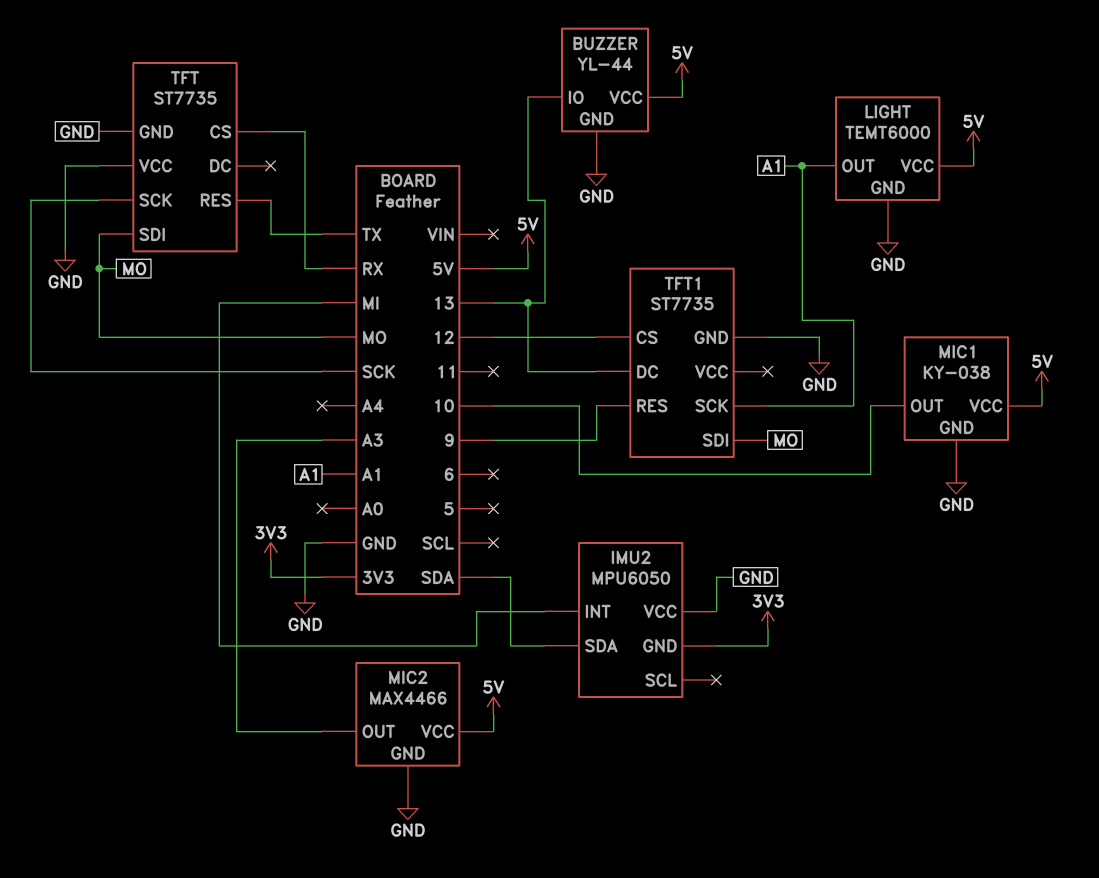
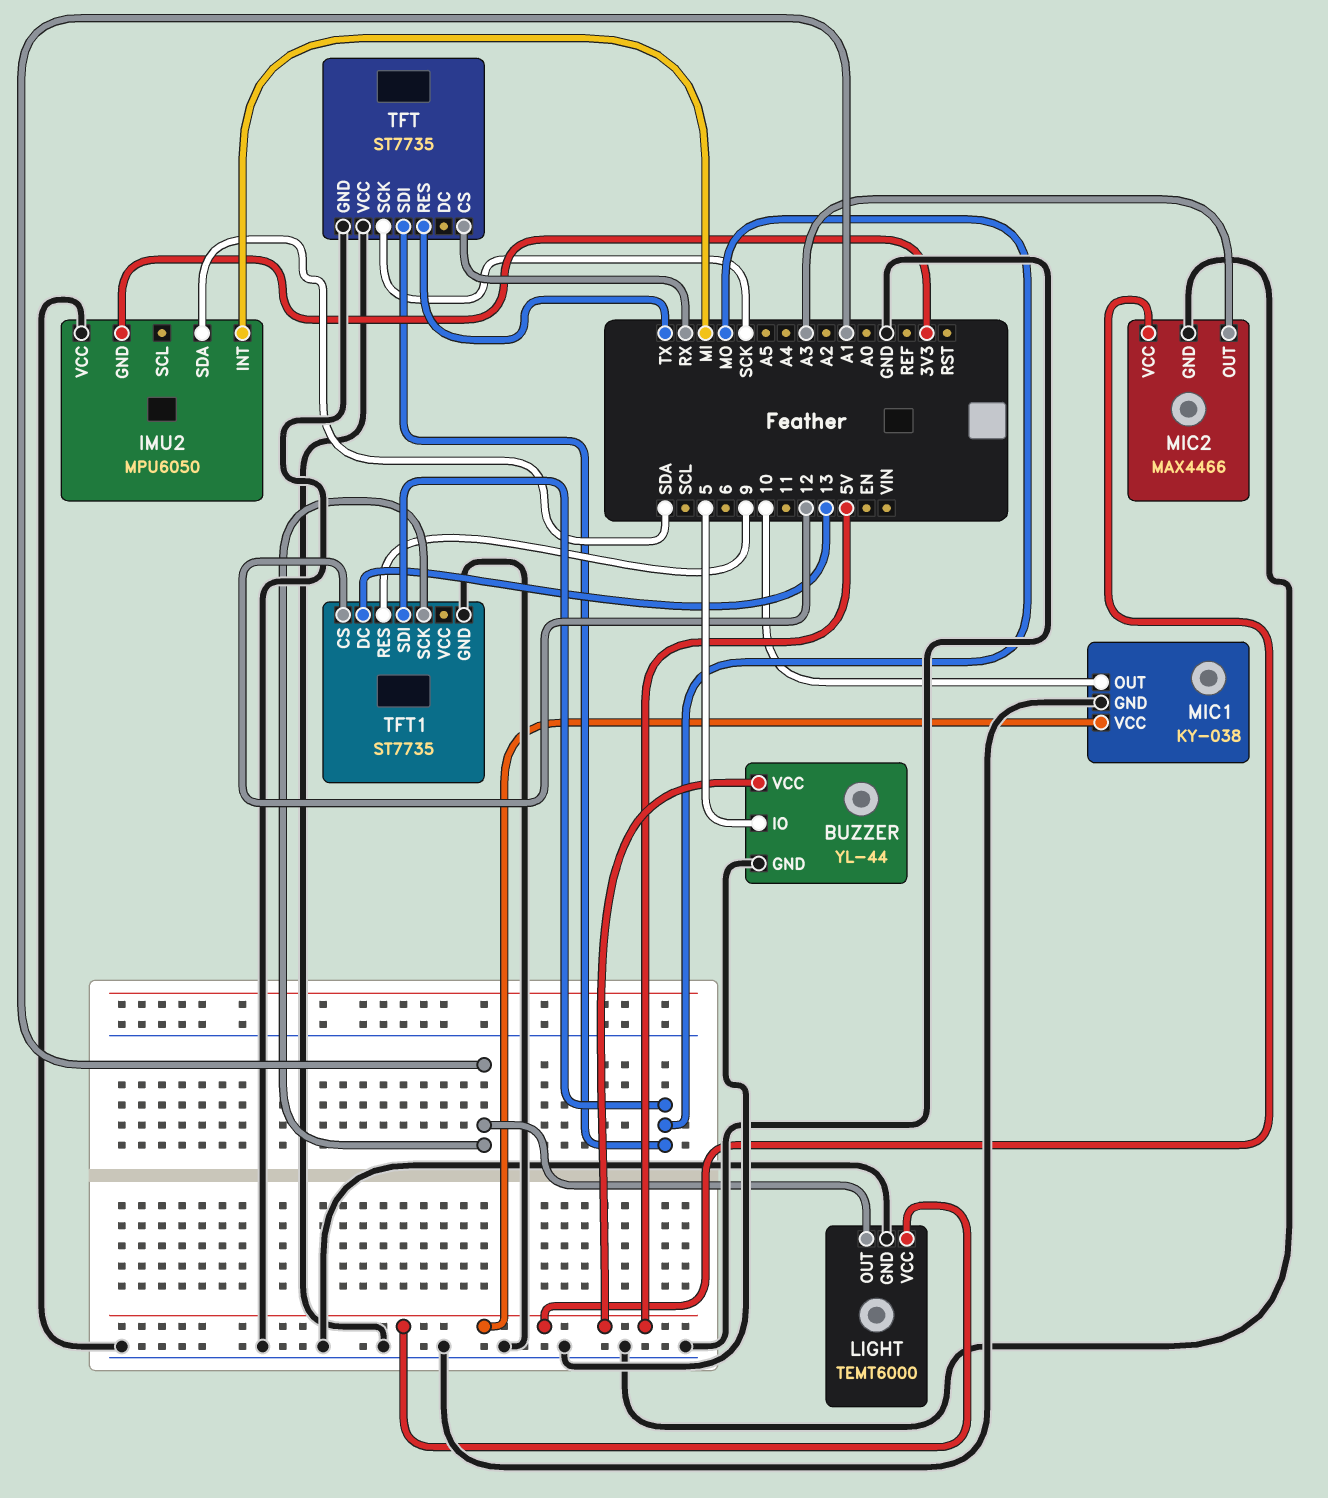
BUZZER pin IO: 13 -> 5

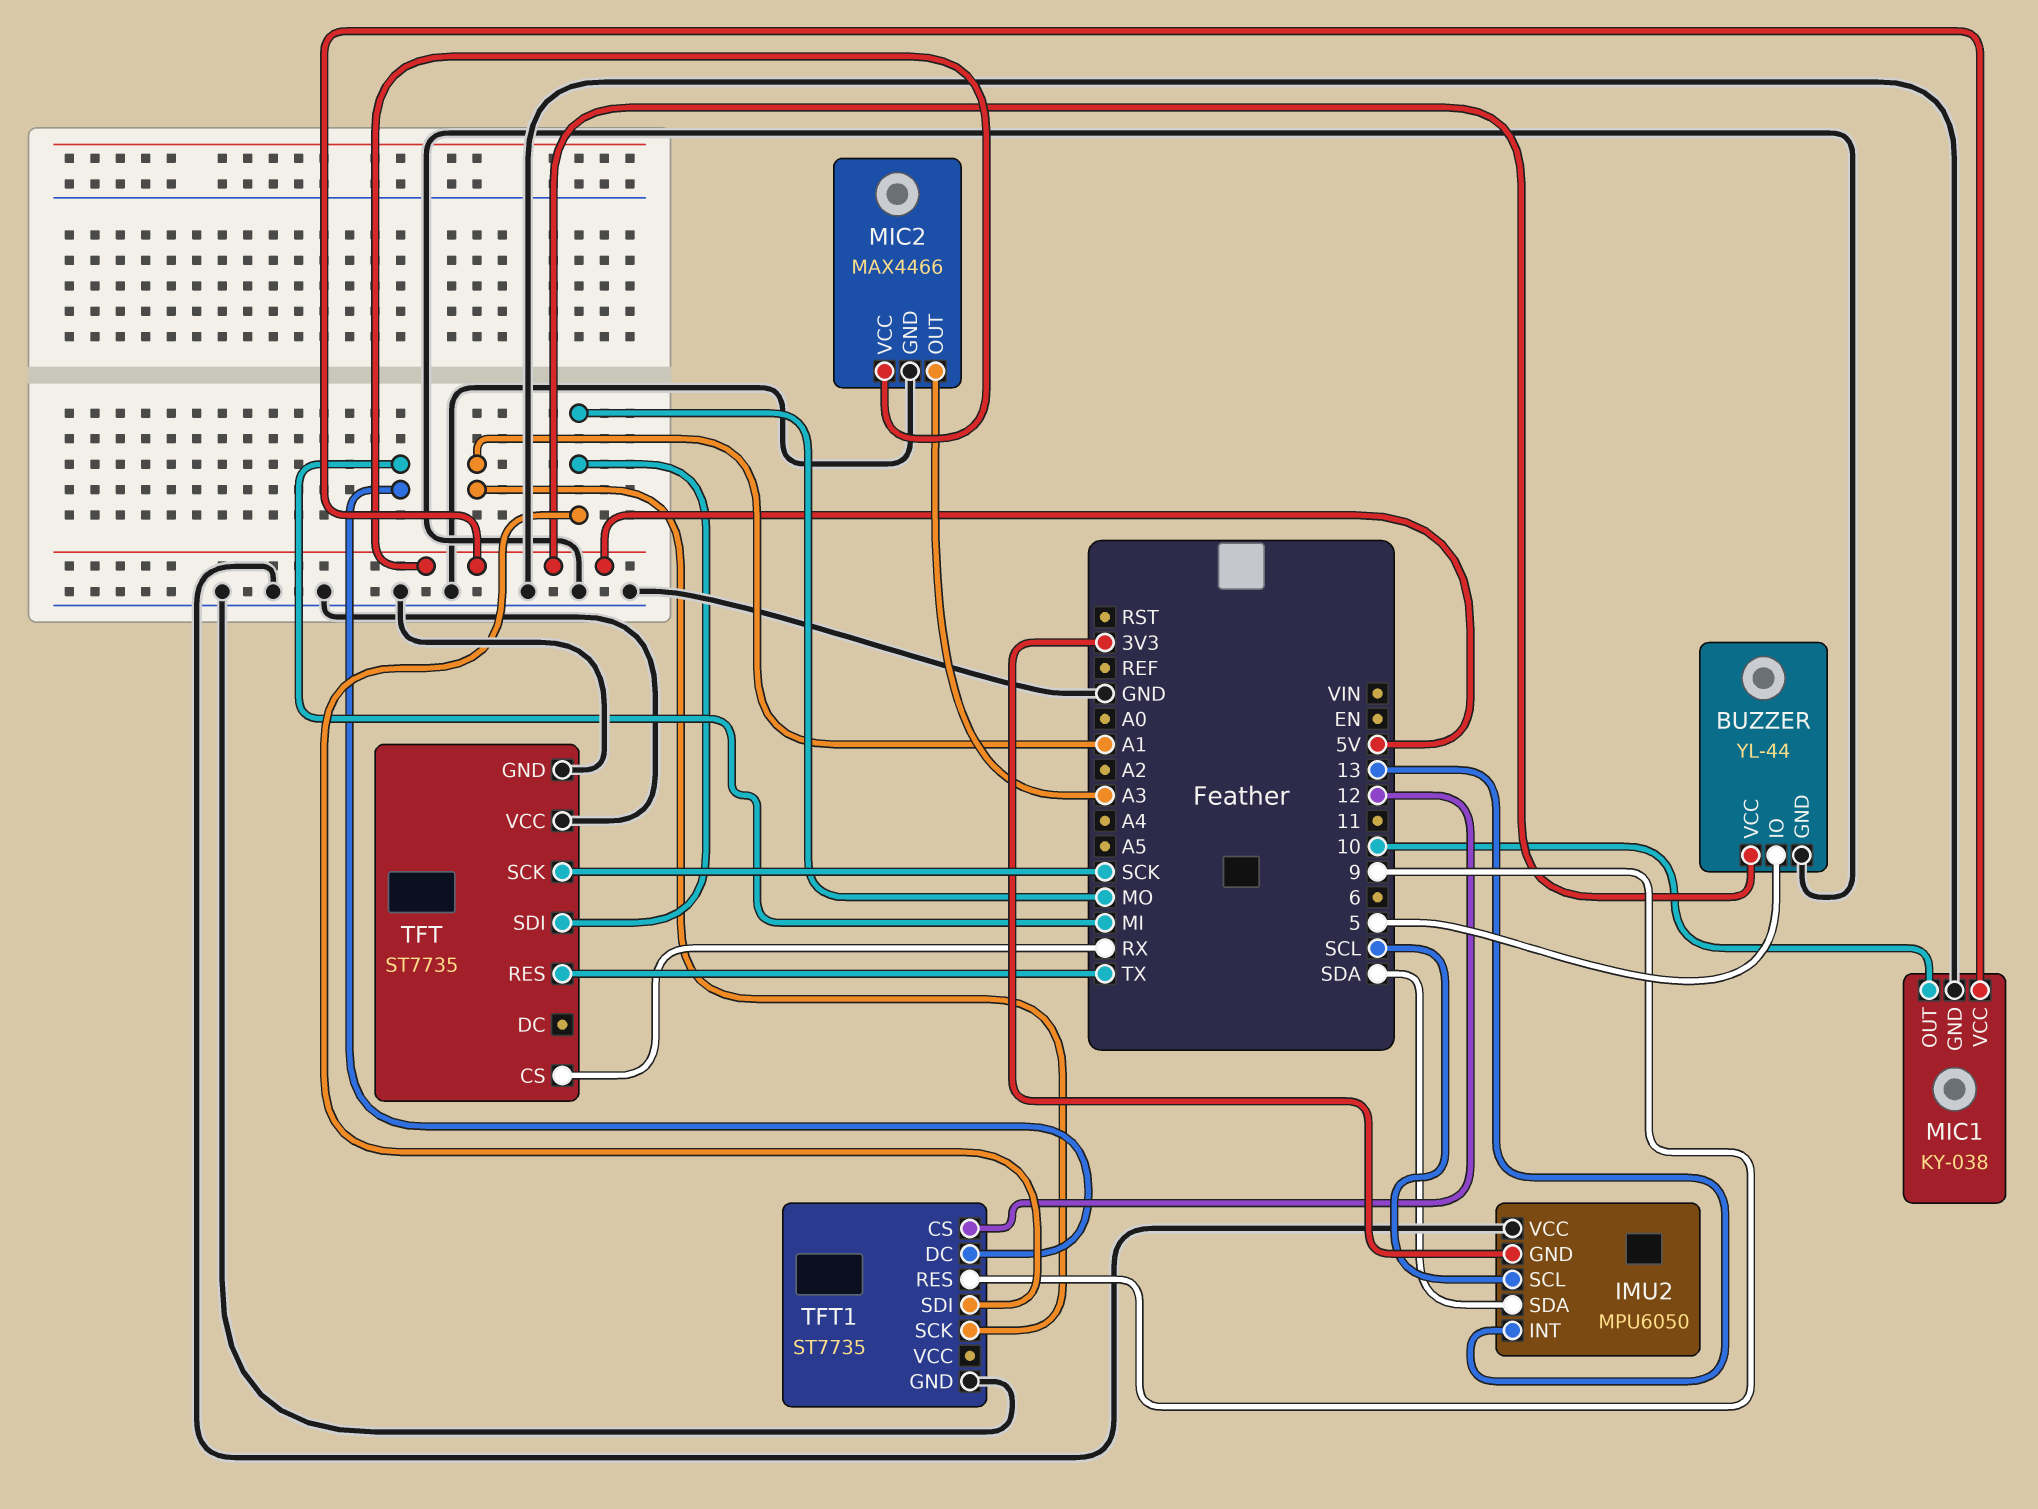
IMU2 pin INT: MI -> 13
IMU2 pin SCL: none -> SCL
LIGHT: TEMT6000 -> none
LIGHT pin GND: GND -> none
LIGHT pin OUT: A1 -> none
LIGHT pin VCC: 5V -> none
TFT1 pin DC: 13 -> MI

